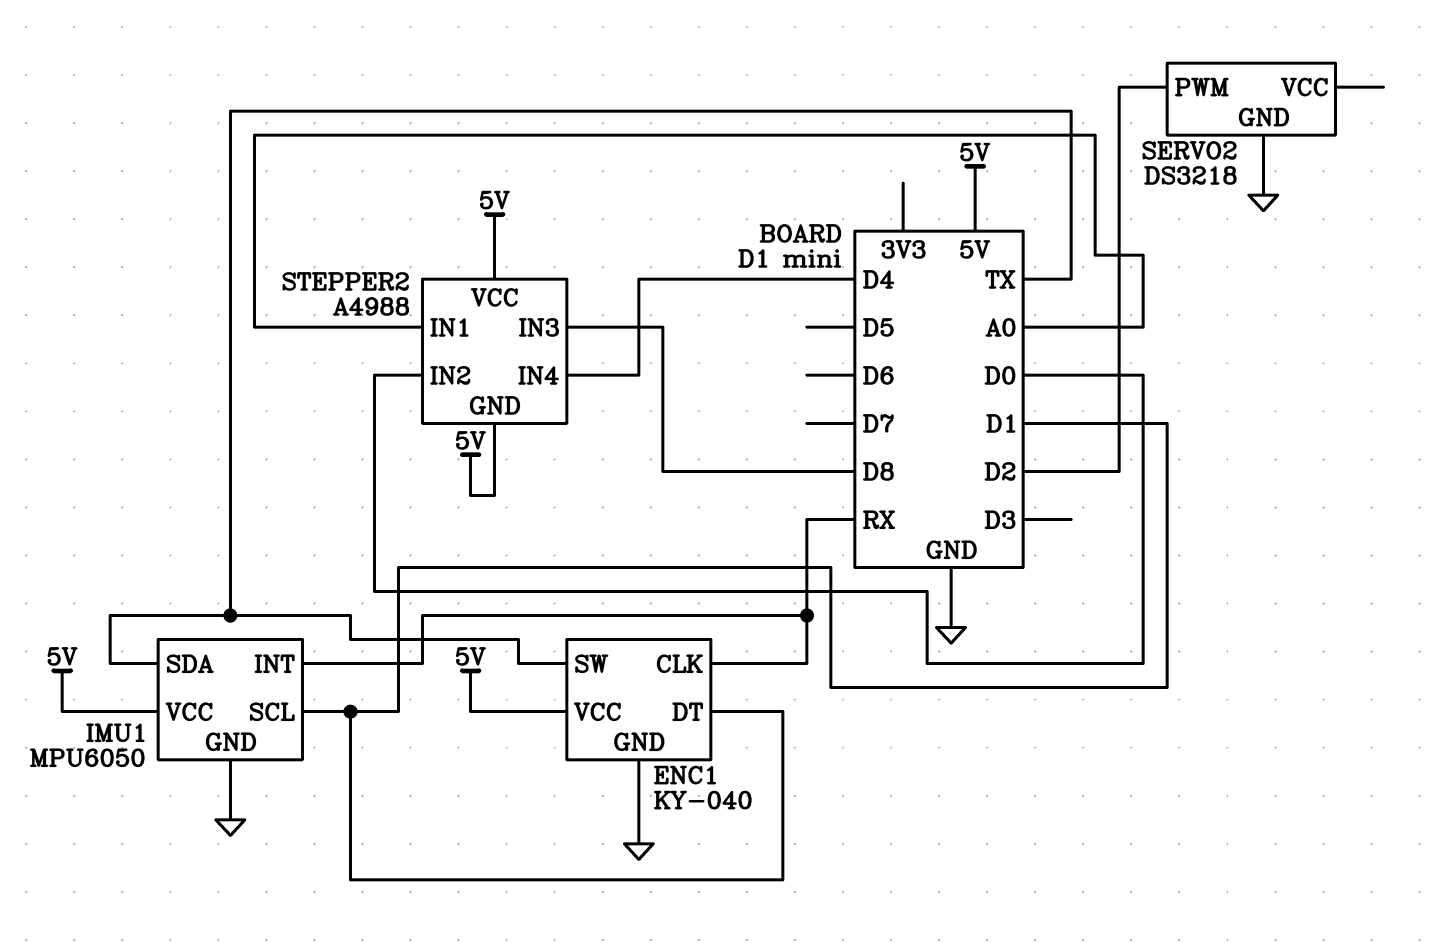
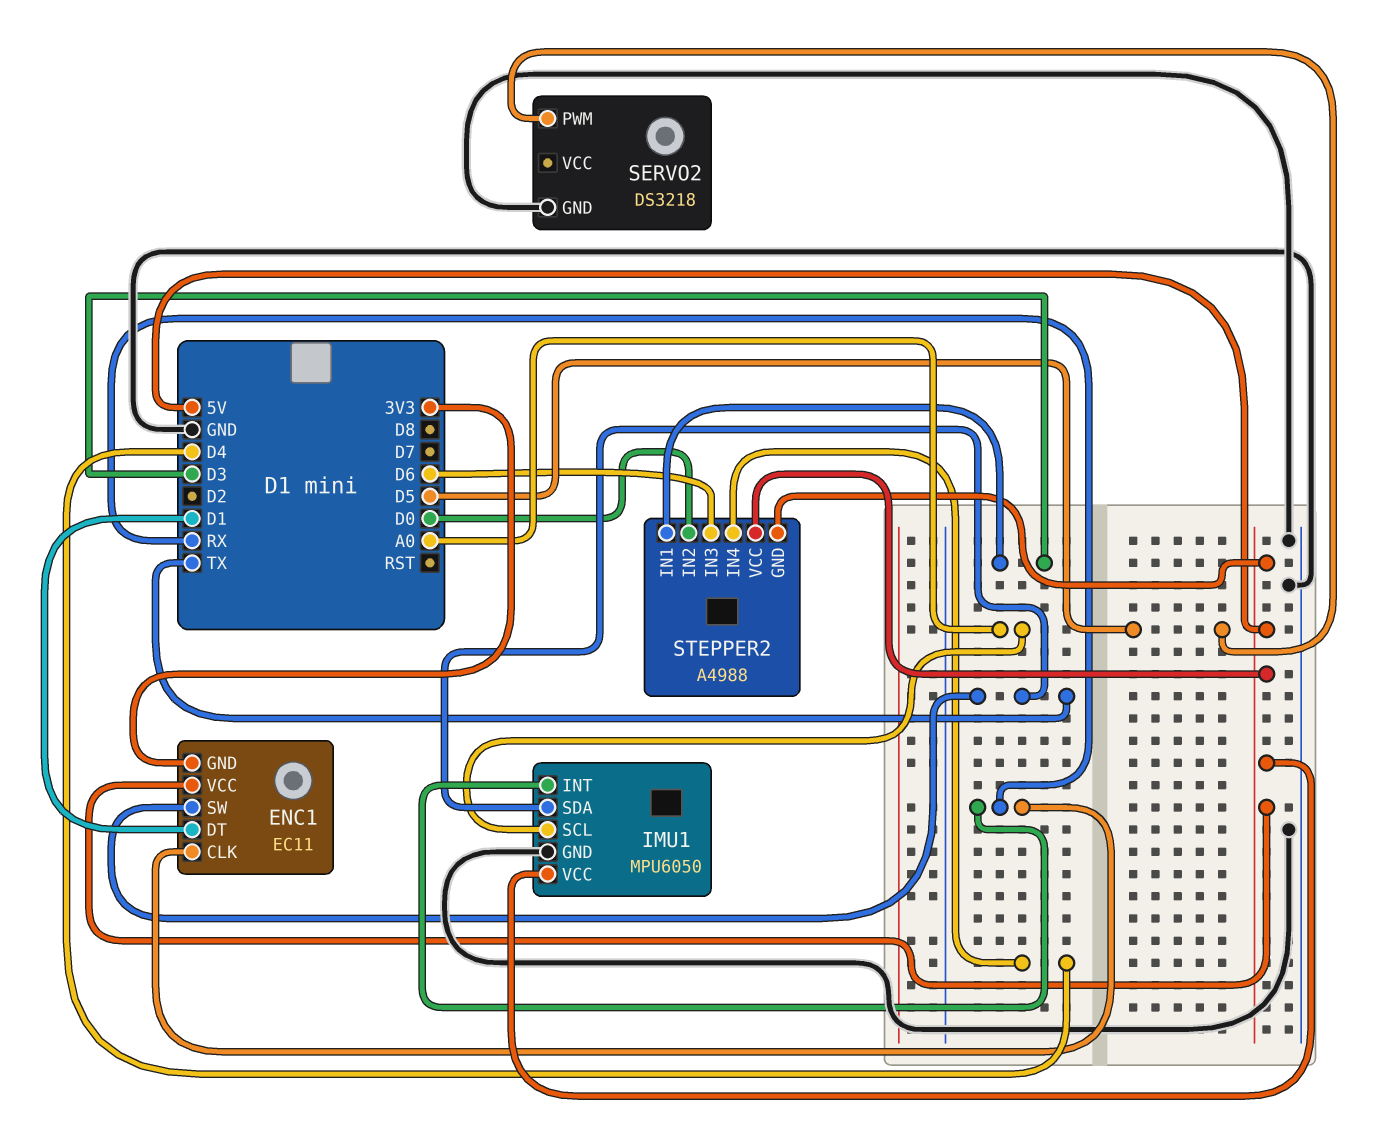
ENC1: KY-040 -> EC11
ENC1 pin GND: GND -> 3V3
IMU1 pin SCL: D1 -> A0
SERVO2 pin PWM: D2 -> D5
STEPPER2 pin IN1: A0 -> D3
STEPPER2 pin IN3: D8 -> D6

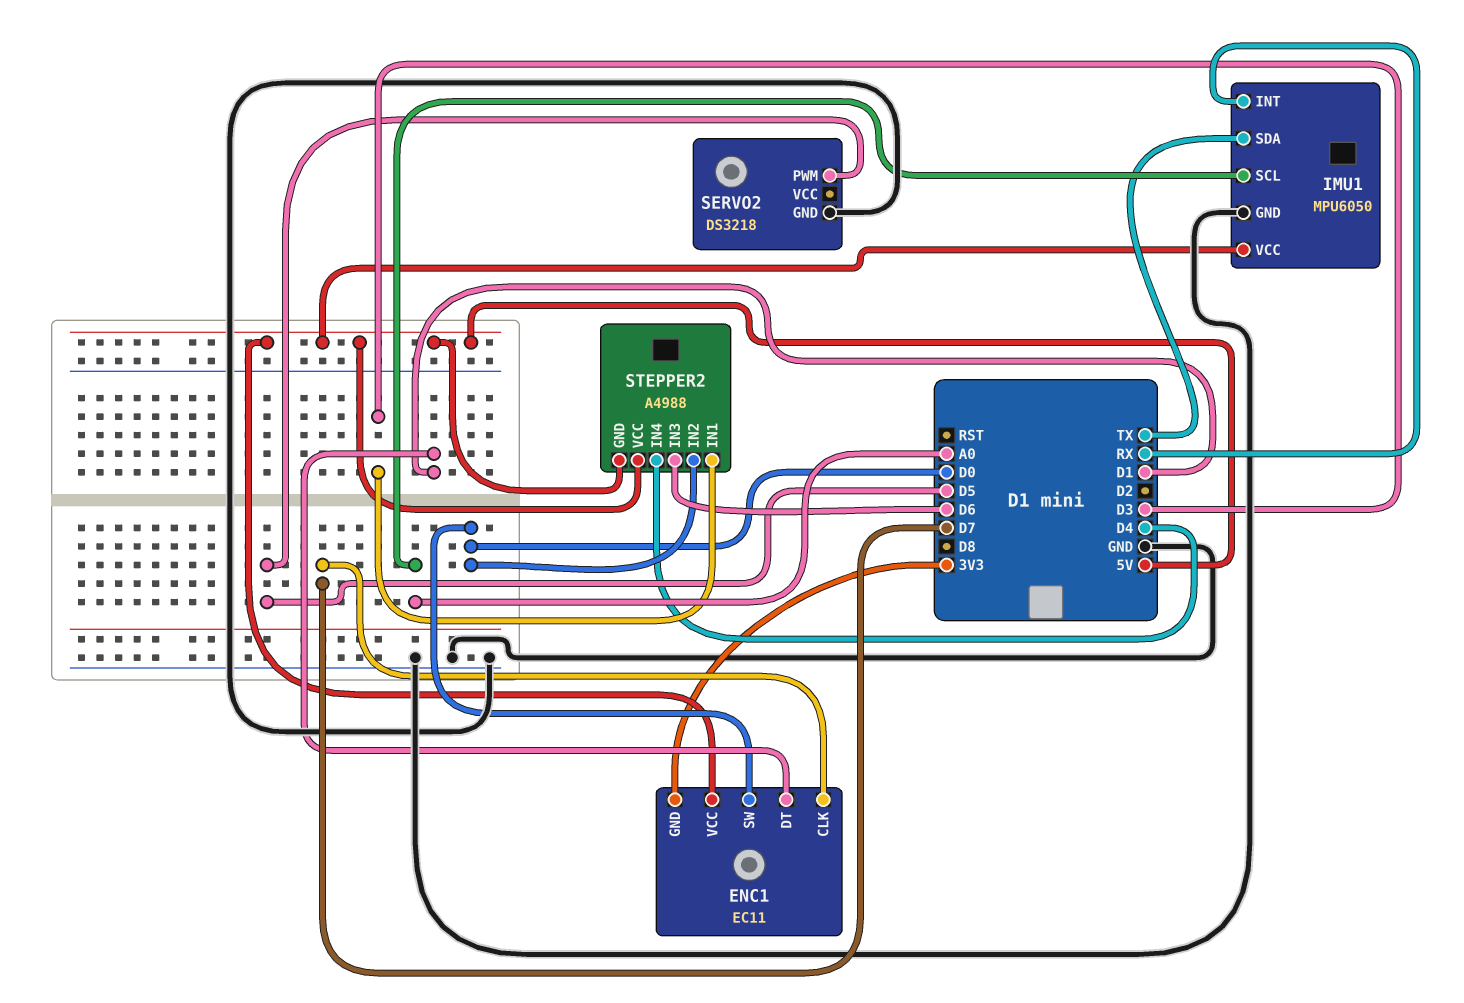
ENC1 pin CLK: RX -> D7
ENC1 pin SW: TX -> D0

